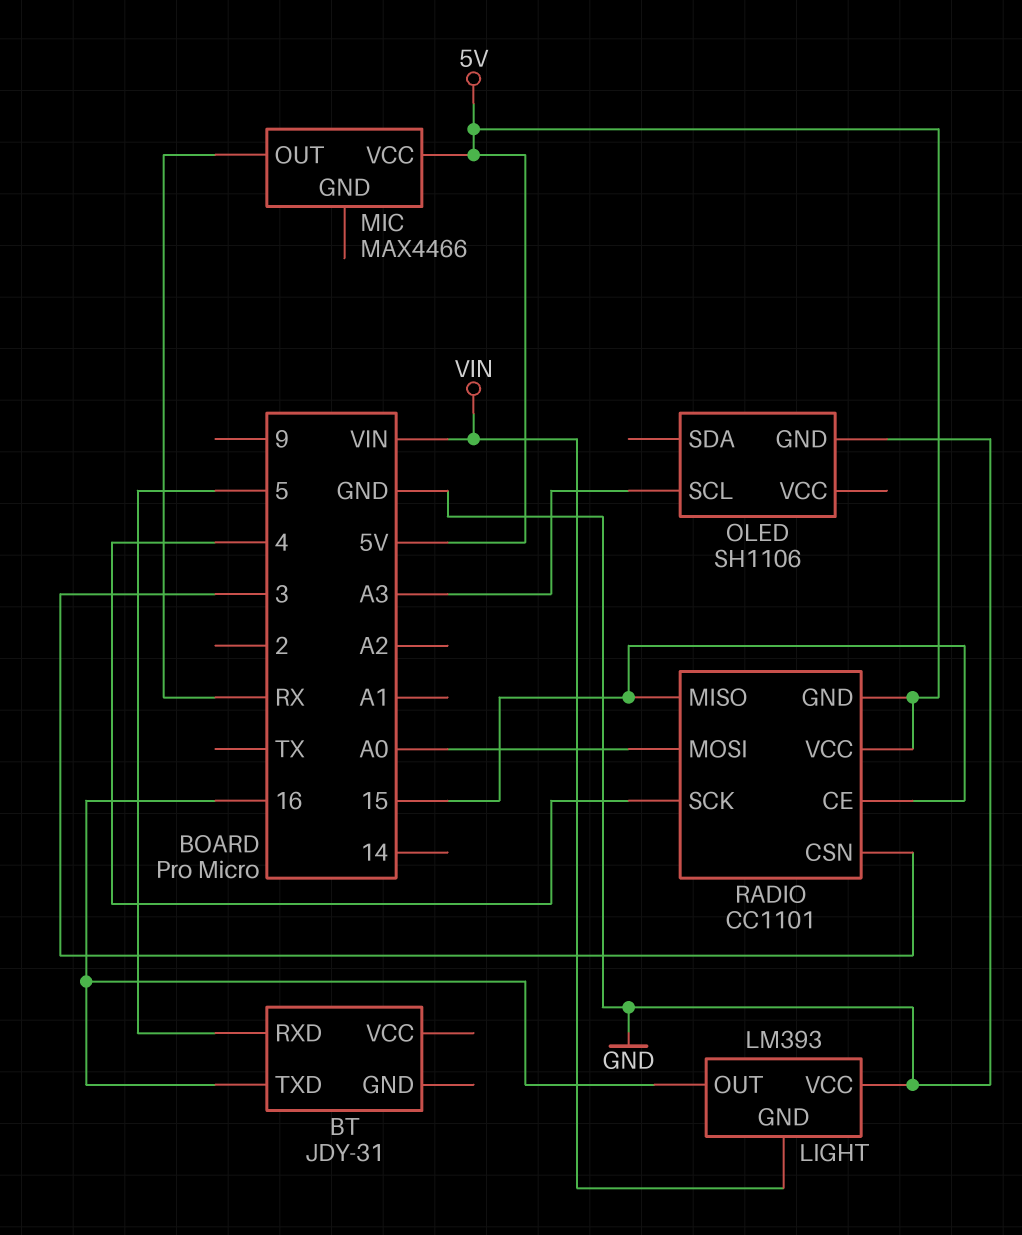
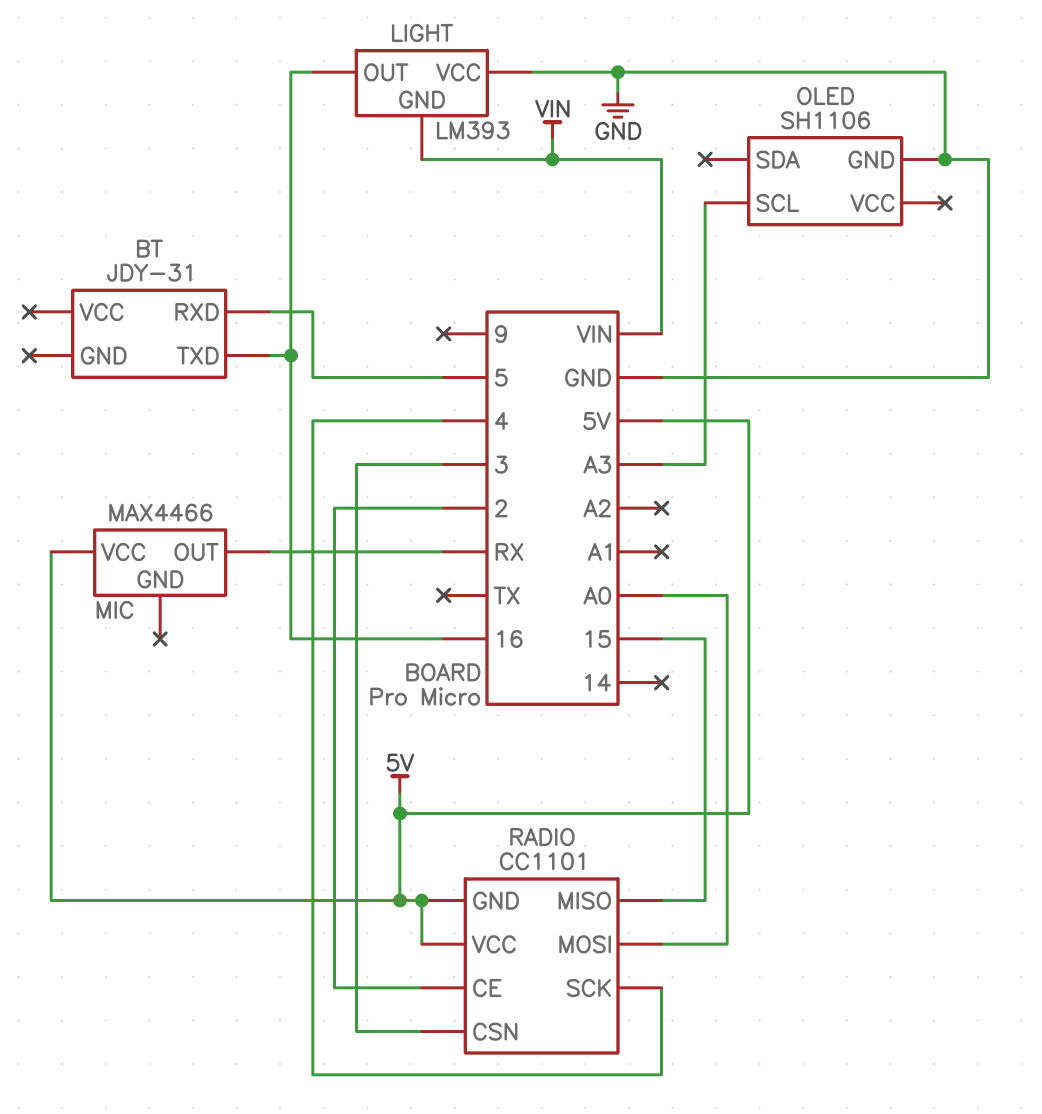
RADIO pin CE: 15 -> 2

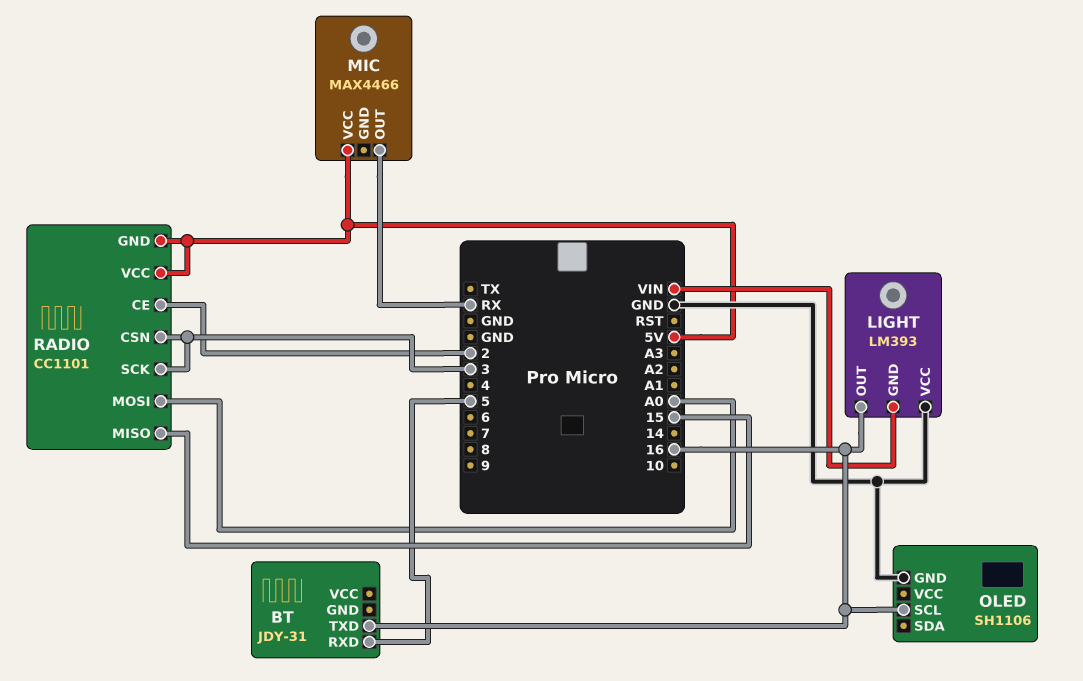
OLED pin SCL: A3 -> 16
RADIO pin SCK: 4 -> 3

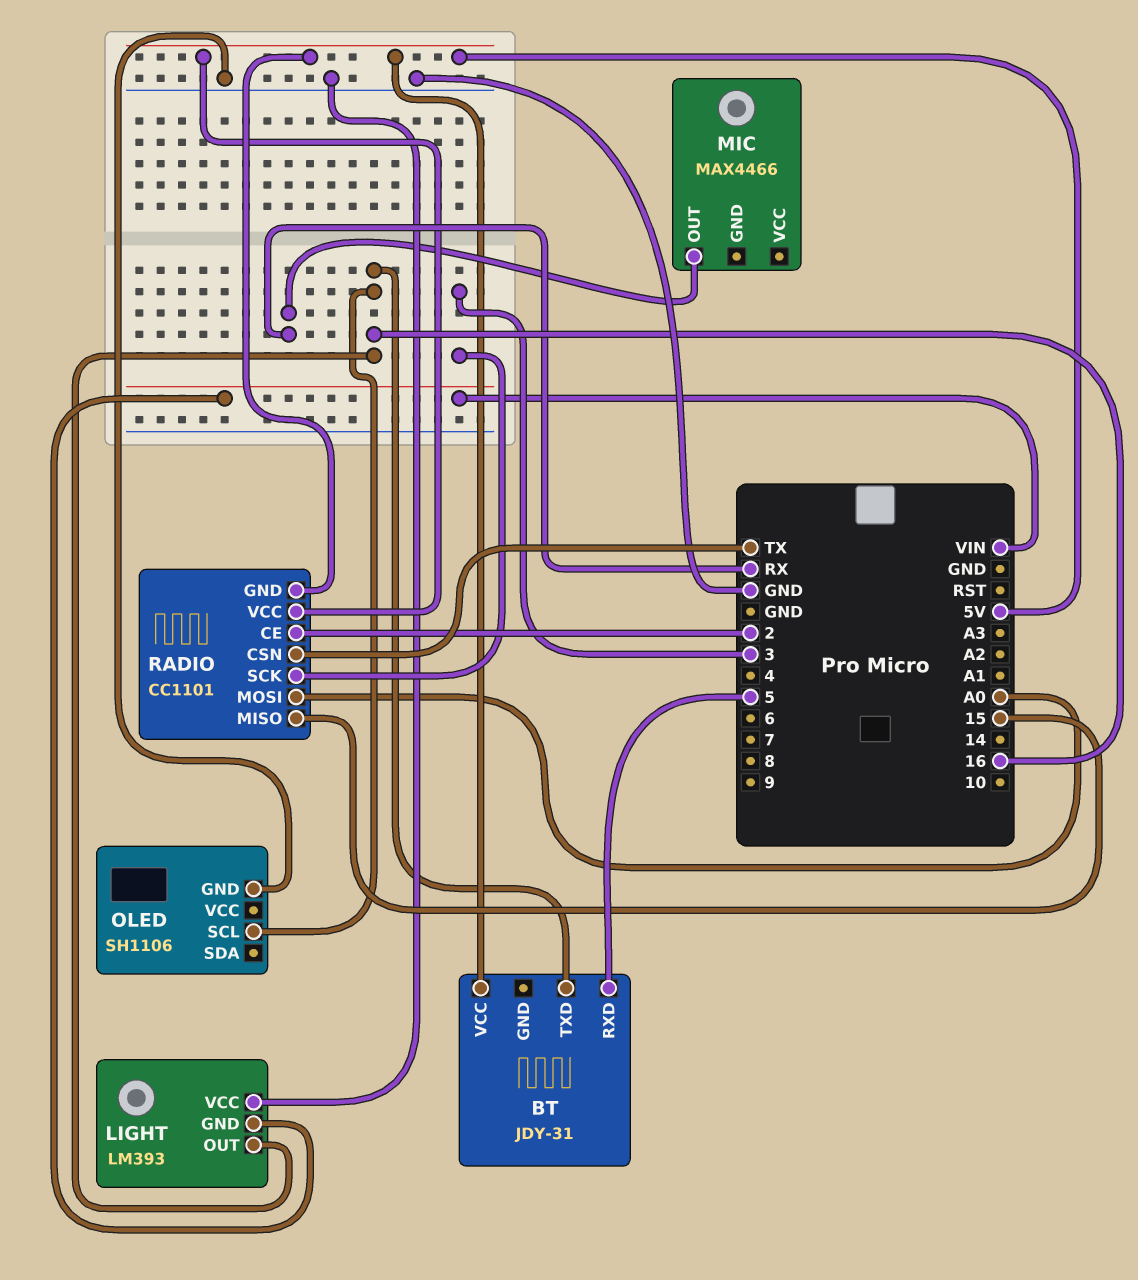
BT pin VCC: none -> 5V
MIC pin VCC: 5V -> none
RADIO pin CSN: 3 -> TX

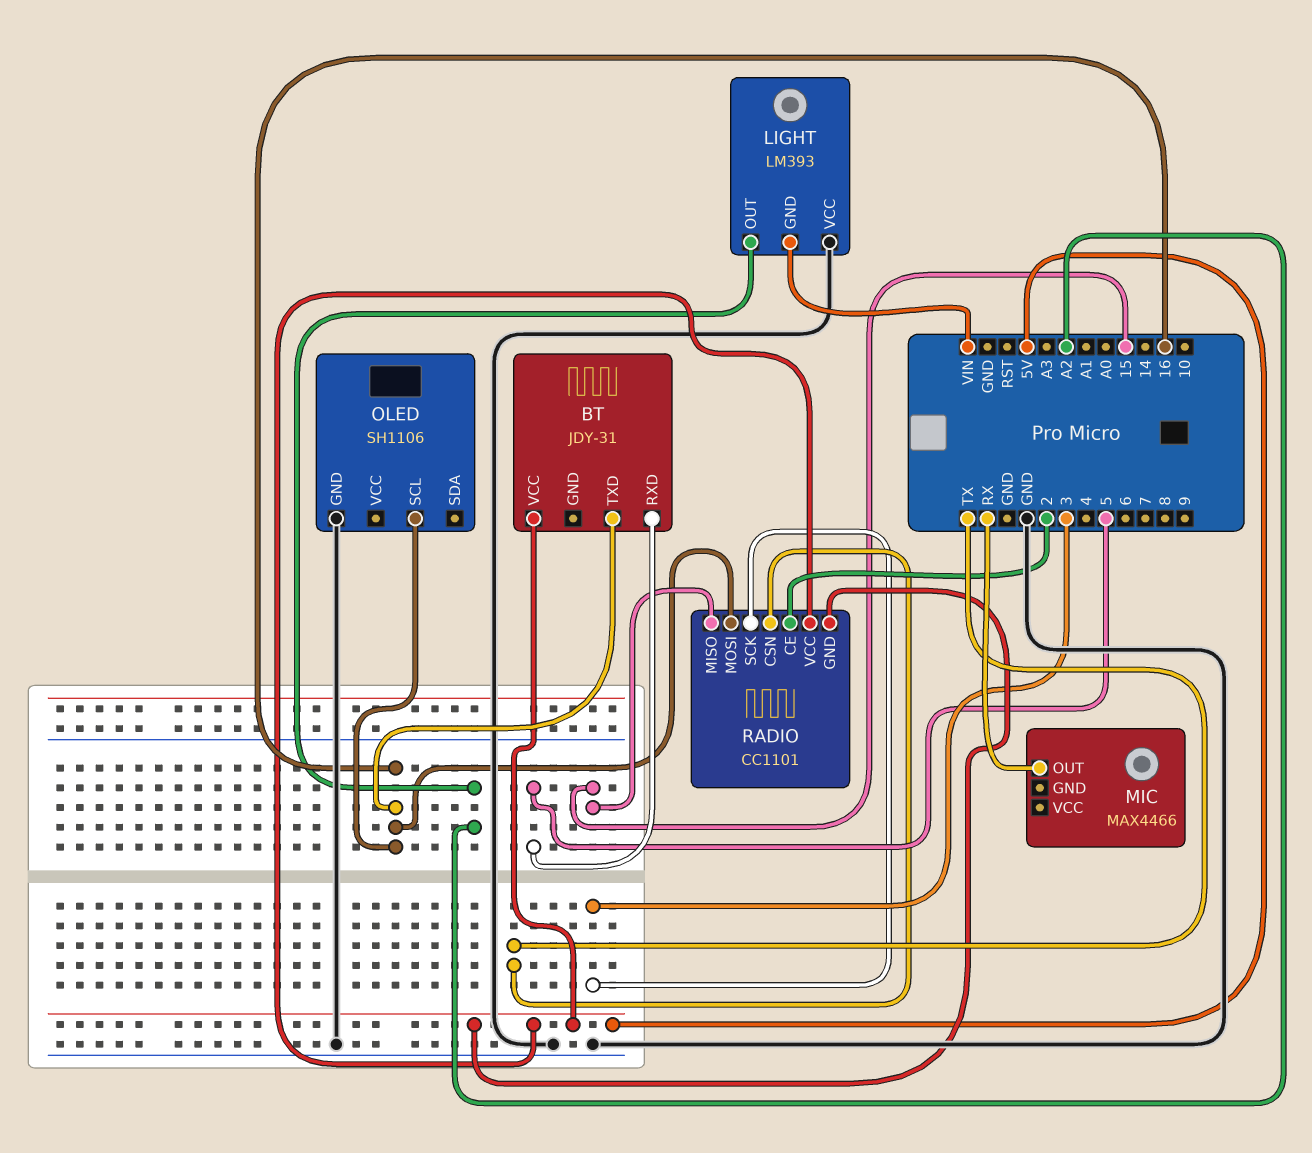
LIGHT pin OUT: 16 -> A2
RADIO pin MOSI: A0 -> 16

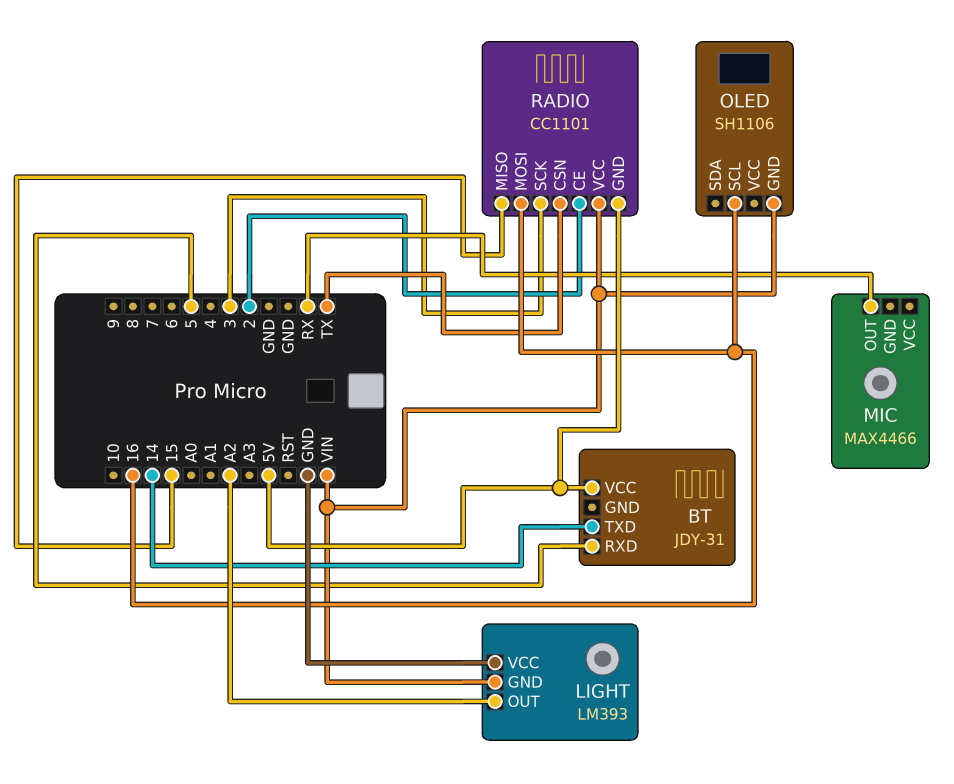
BT pin TXD: 16 -> 14
OLED pin GND: GND -> VIN
RADIO pin VCC: 5V -> VIN

